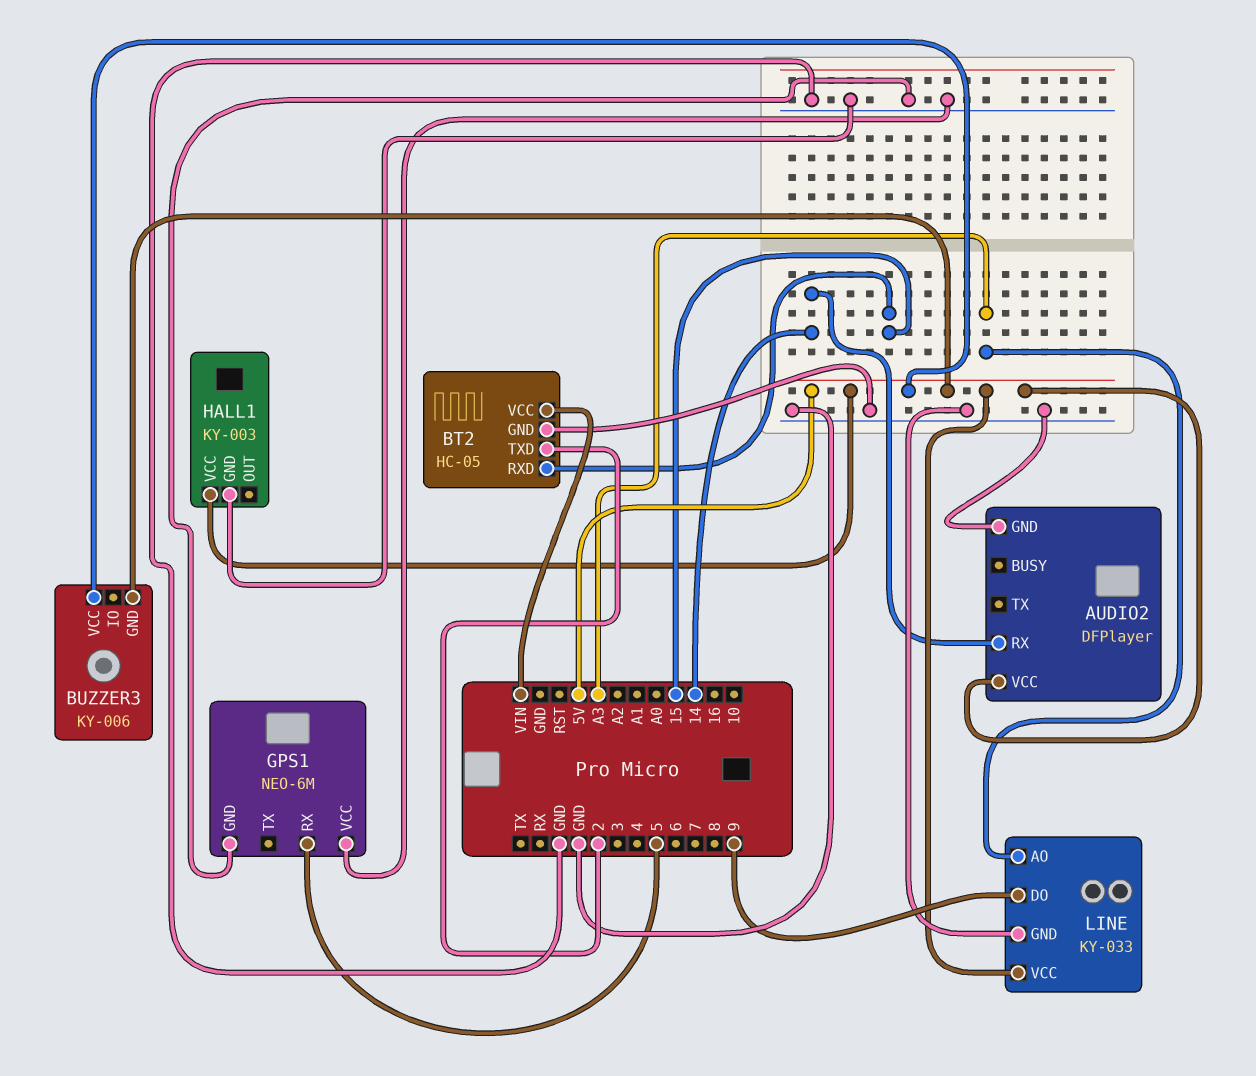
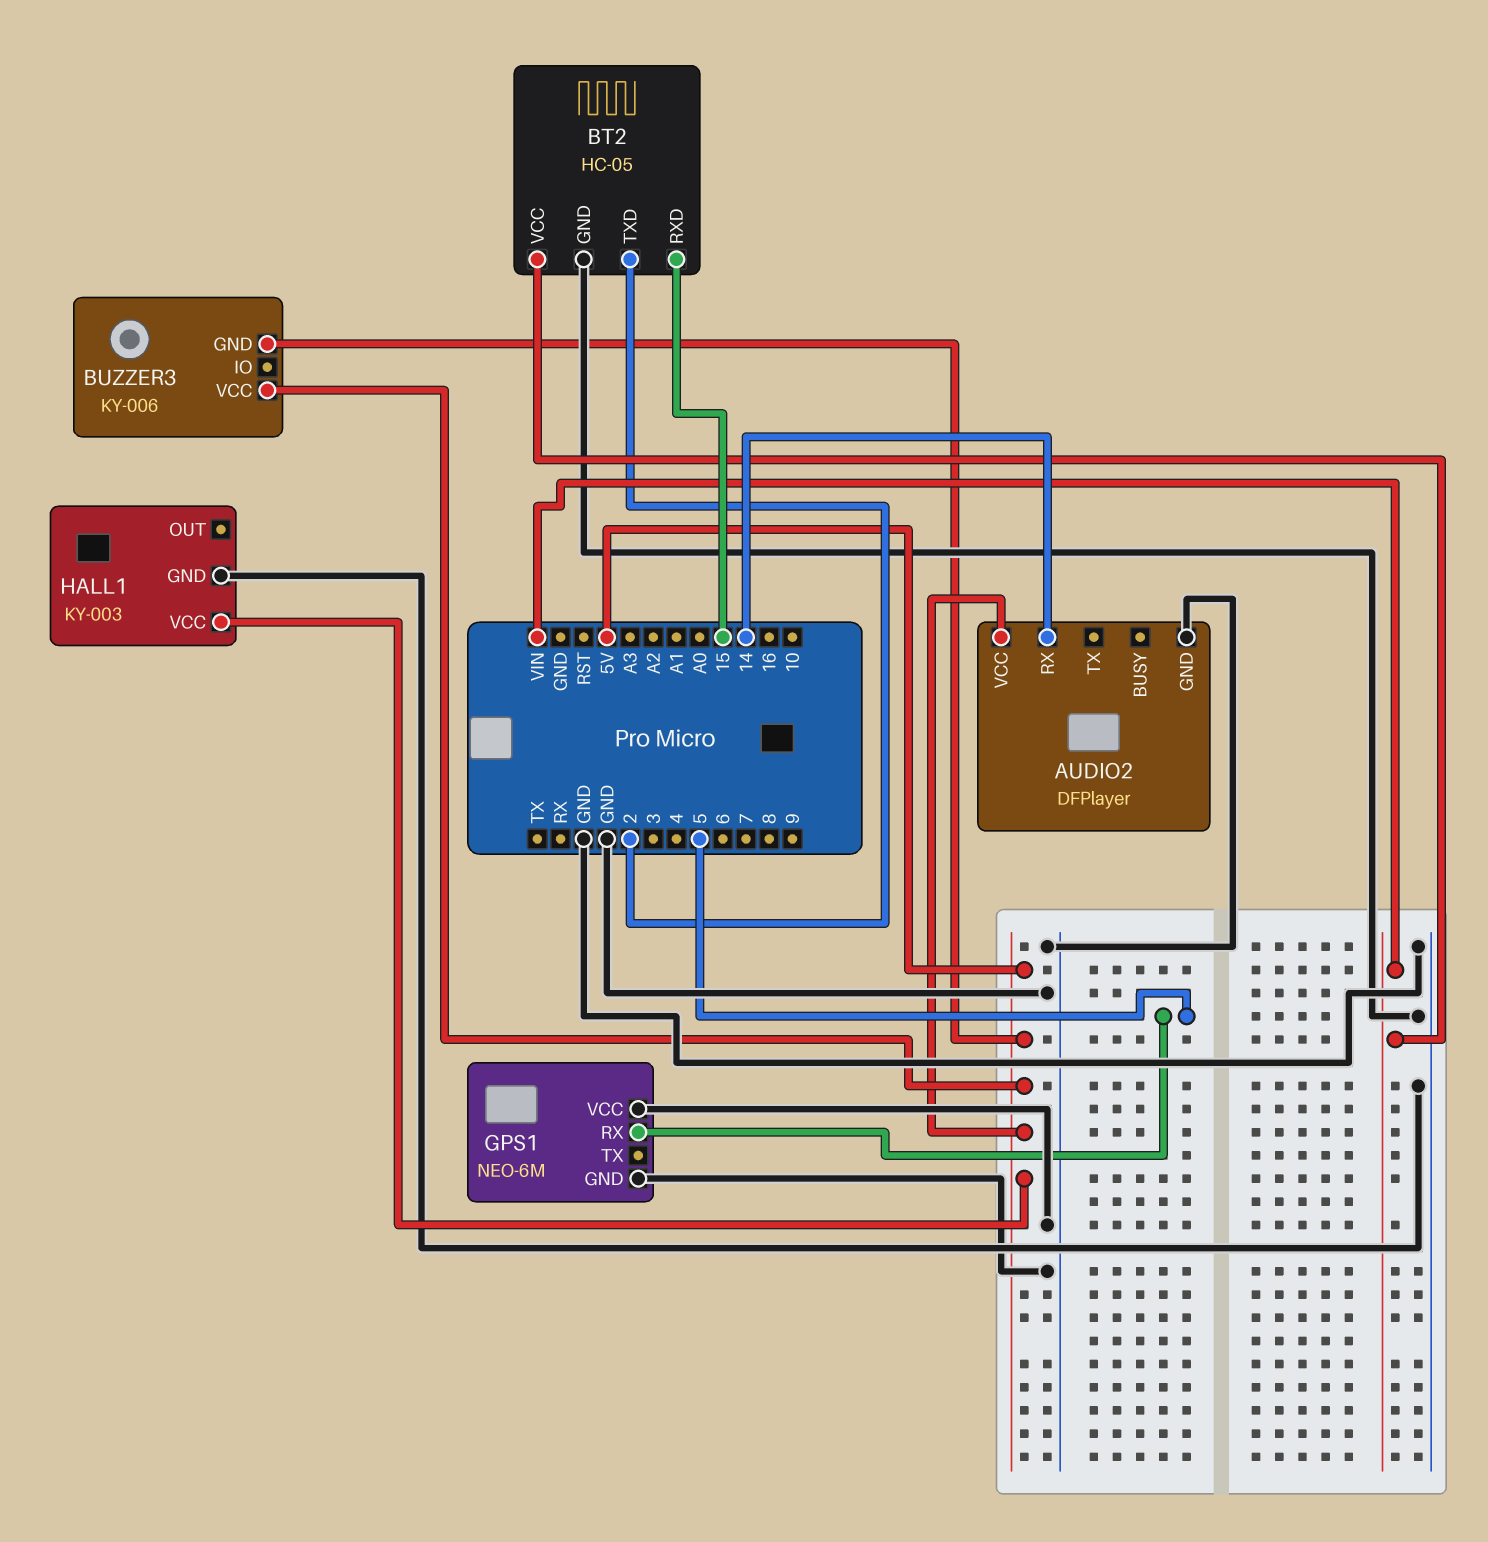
LINE: KY-033 -> none
LINE pin AO: A3 -> none
LINE pin DO: 9 -> none
LINE pin GND: GND -> none
LINE pin VCC: 5V -> none

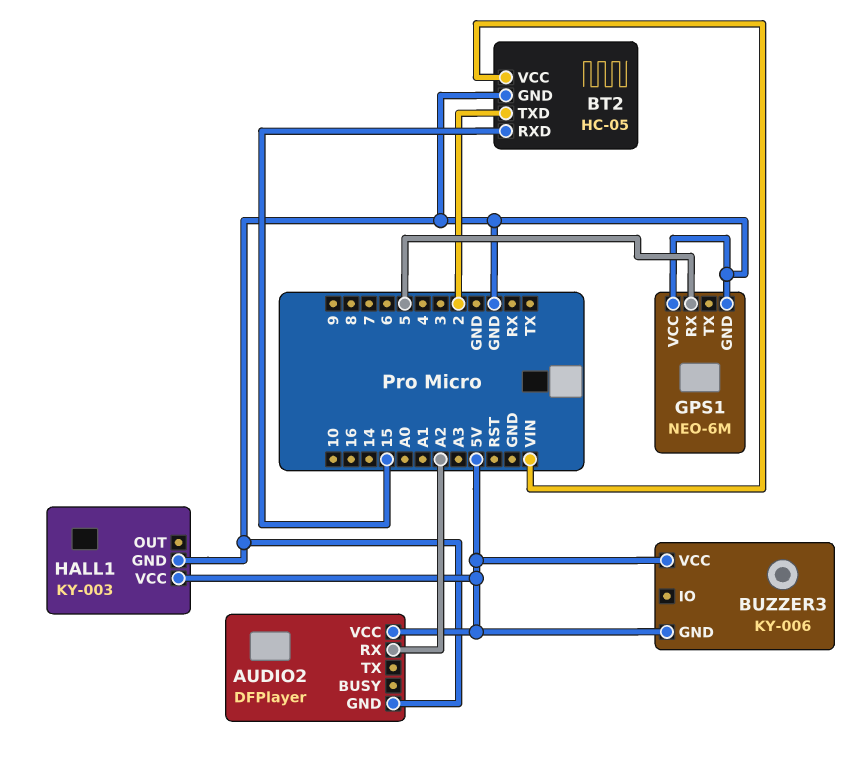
AUDIO2 pin RX: 14 -> A2

